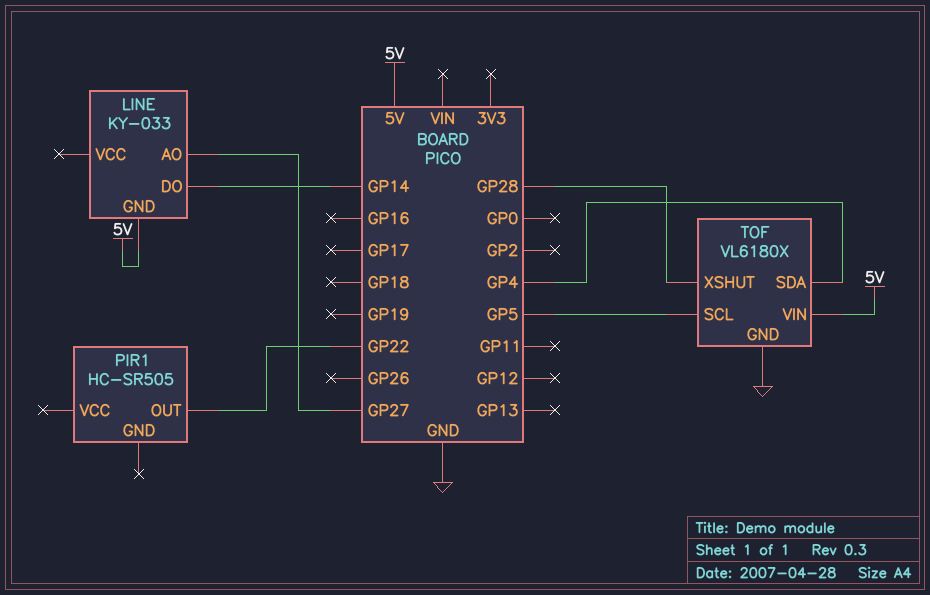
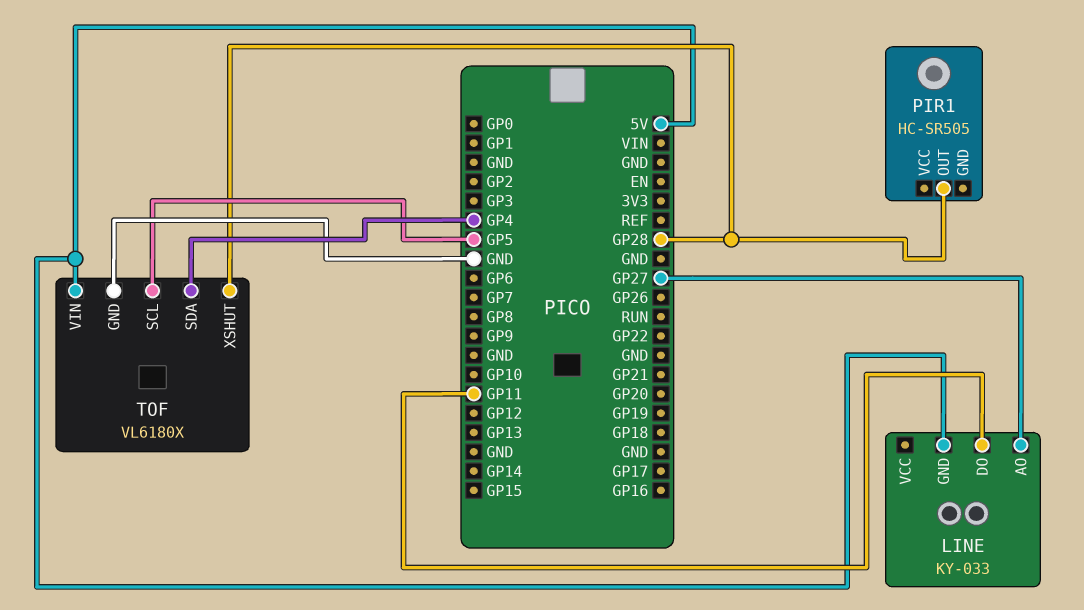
LINE pin DO: GP14 -> GP11
PIR1 pin OUT: GP22 -> GP28

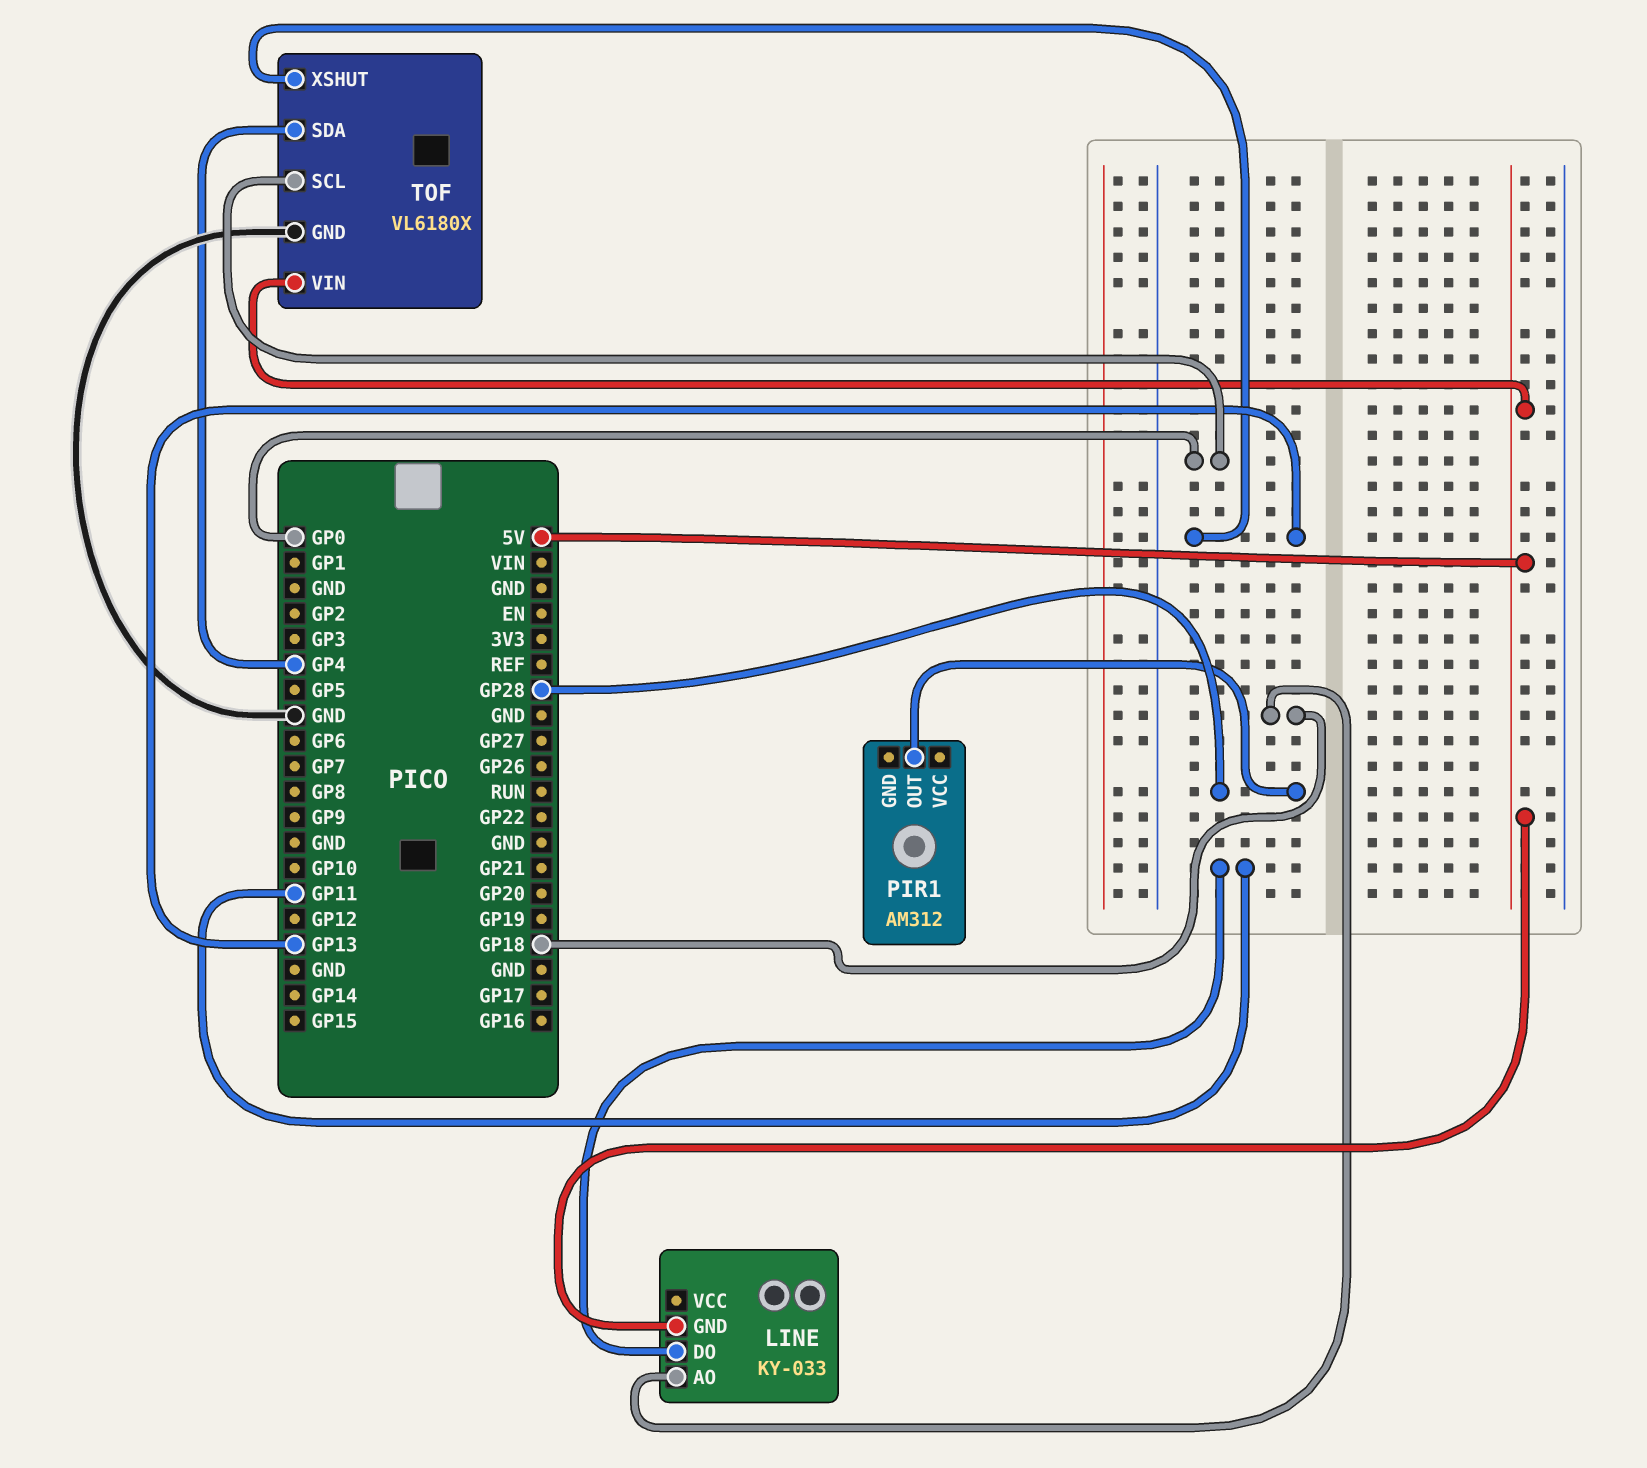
LINE pin AO: GP27 -> GP18
PIR1: HC-SR505 -> AM312
TOF pin SCL: GP5 -> GP0
TOF pin XSHUT: GP28 -> GP13

